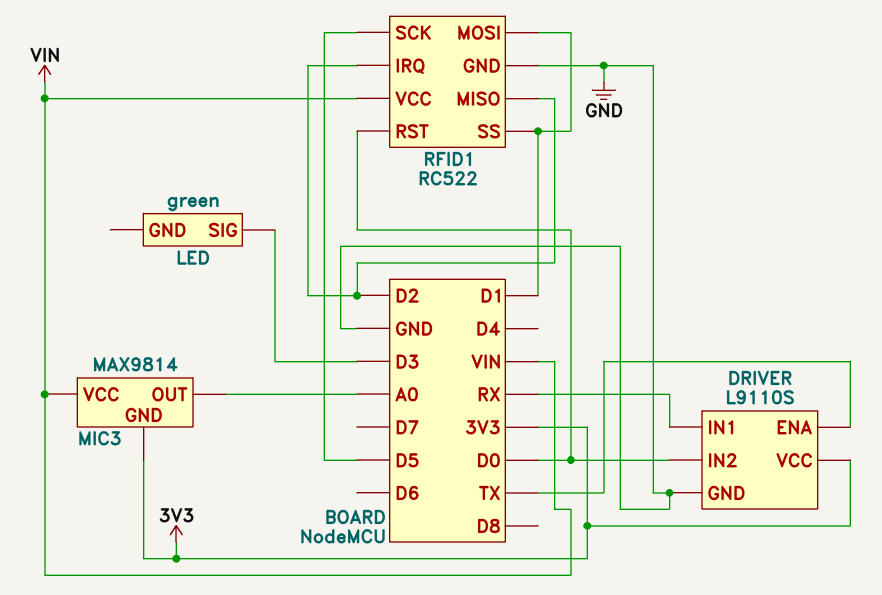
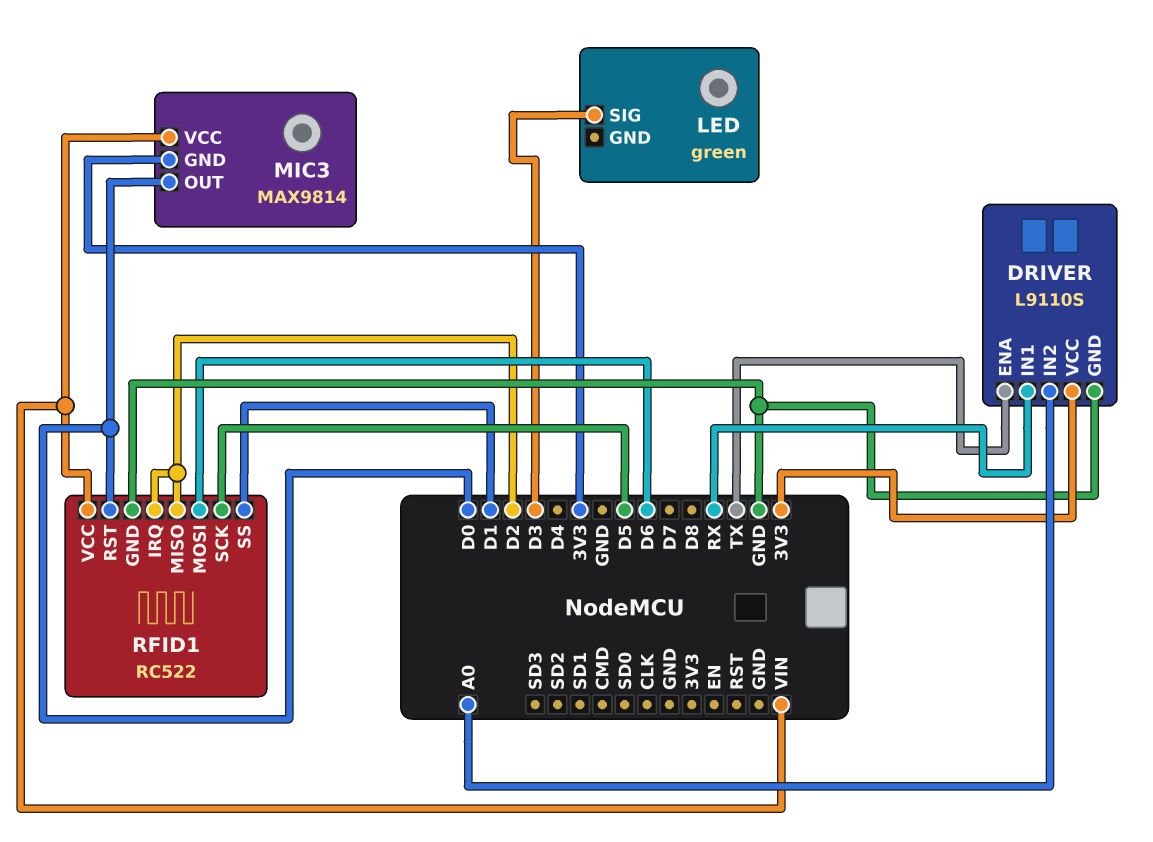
DRIVER pin IN2: D0 -> A0
MIC3 pin OUT: A0 -> D0
RFID1 pin MOSI: D1 -> D6

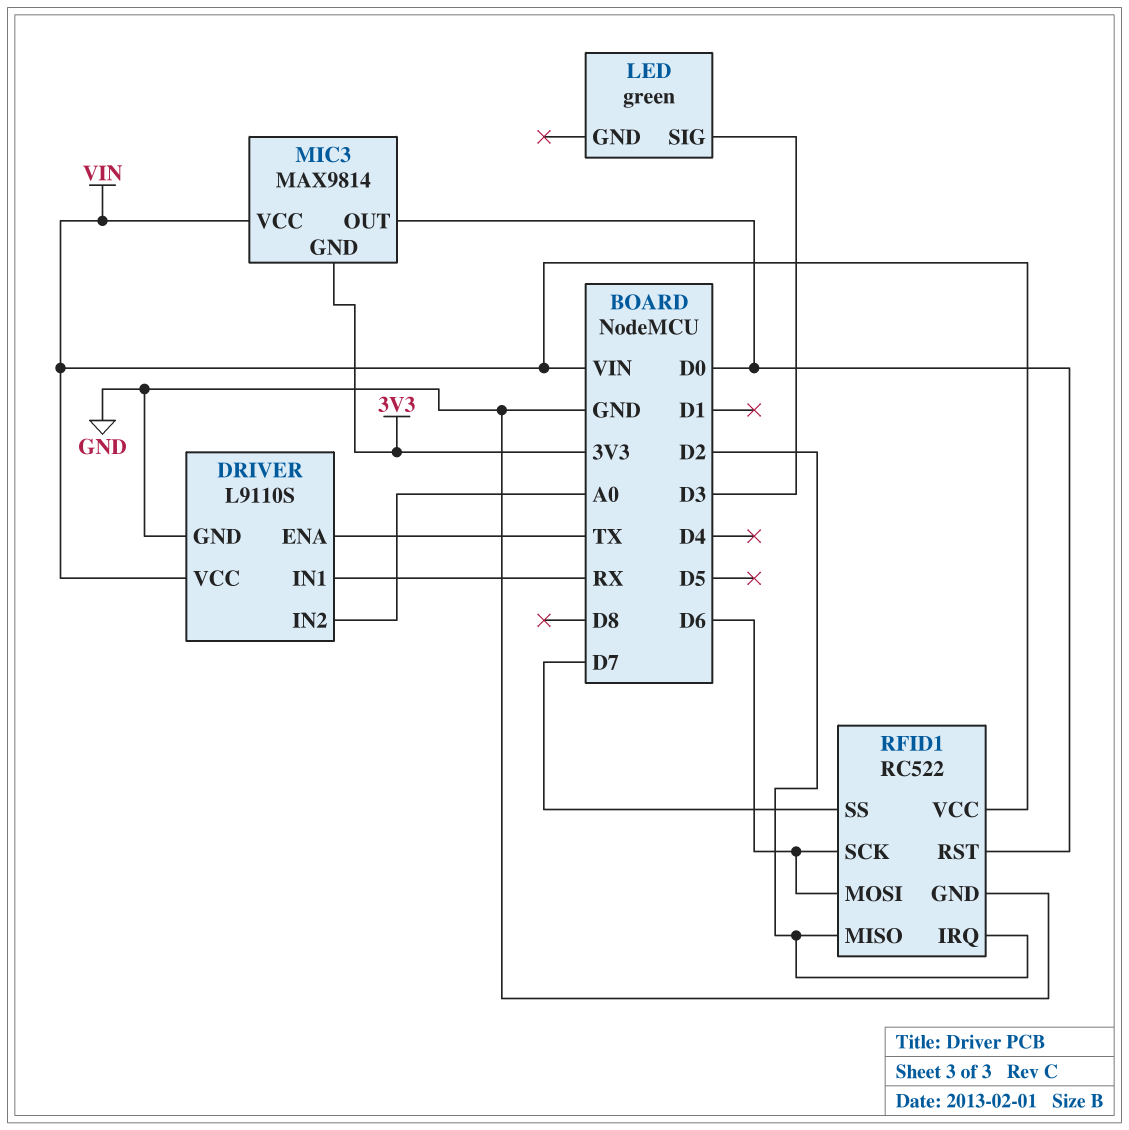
DRIVER pin VCC: 3V3 -> VIN
RFID1 pin SCK: D5 -> D6
RFID1 pin SS: D1 -> D7

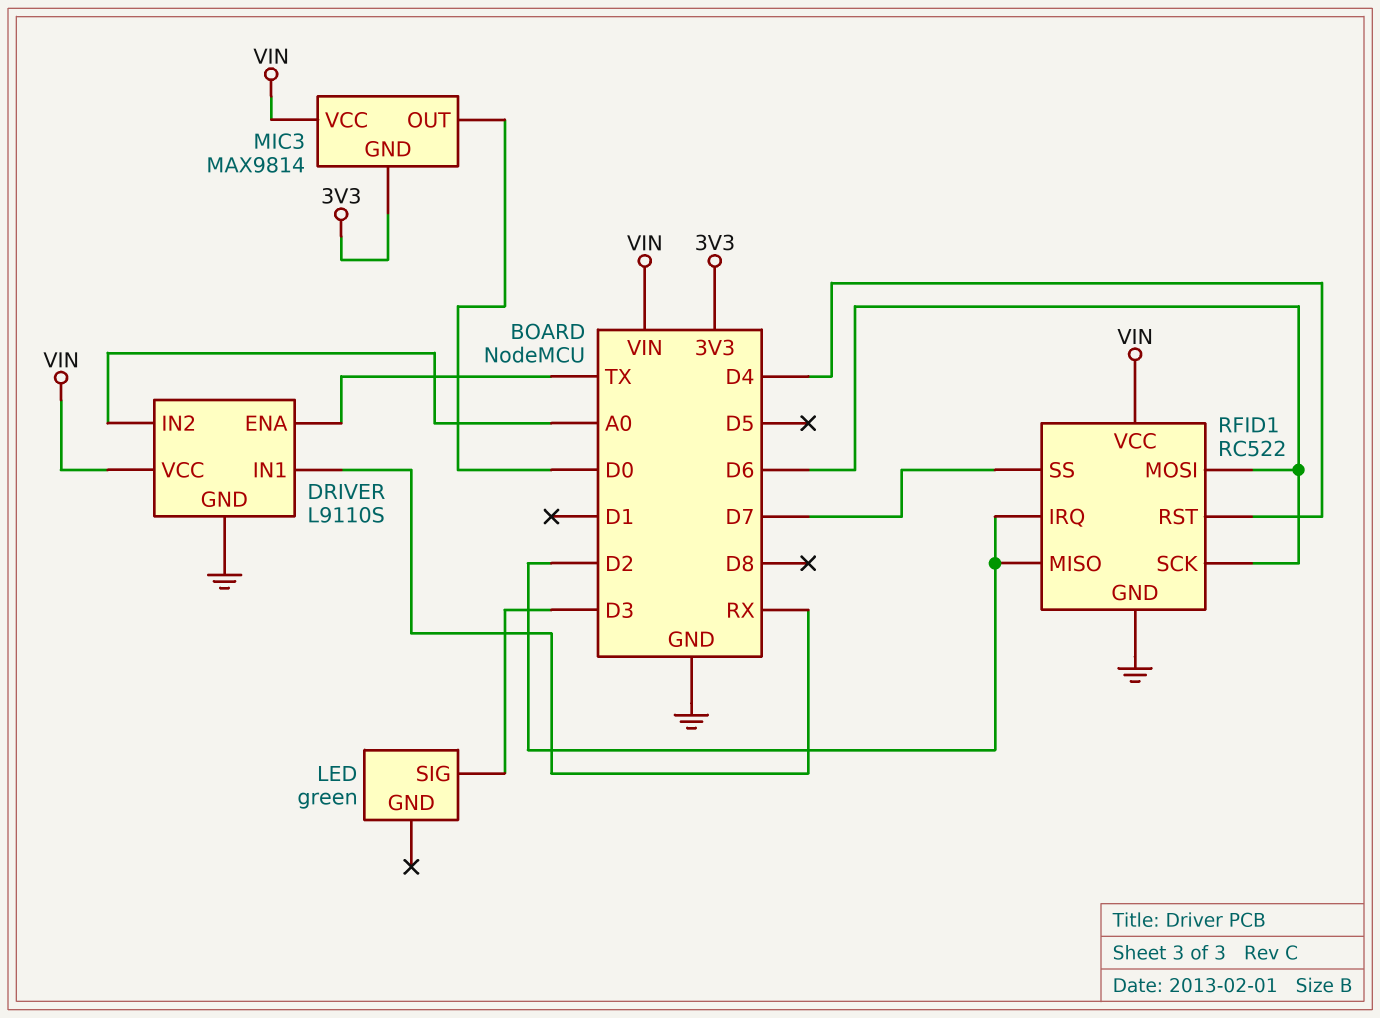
RFID1 pin RST: D0 -> D4

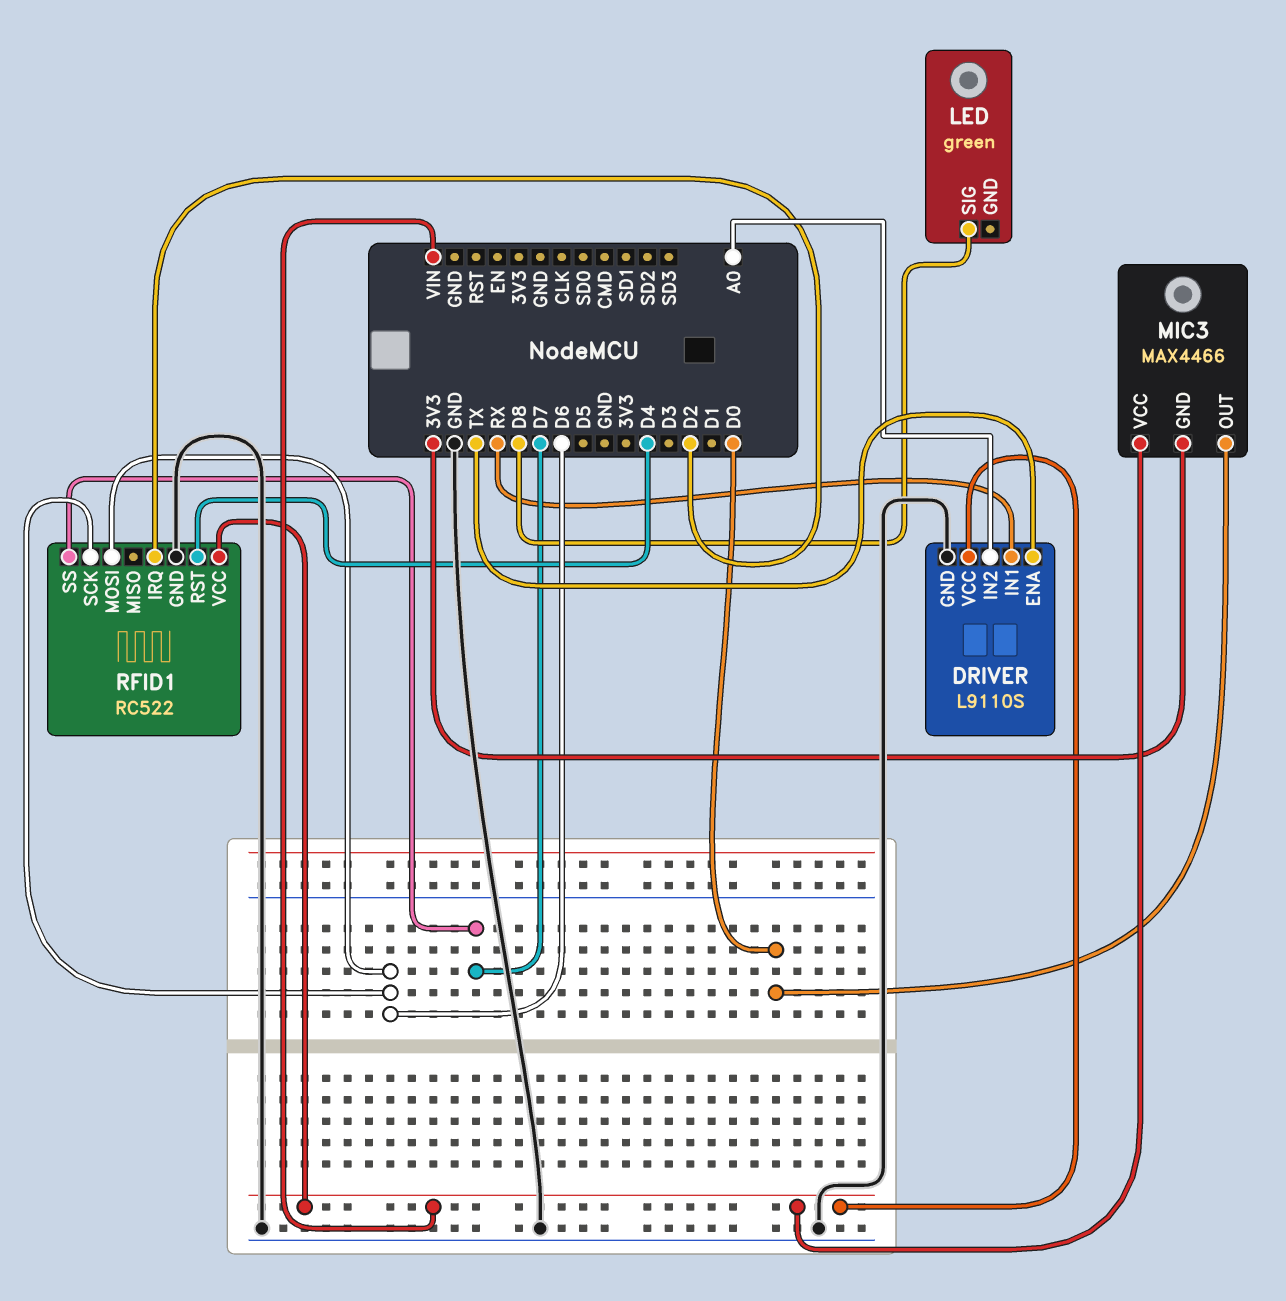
LED pin SIG: D3 -> D8
MIC3: MAX9814 -> MAX4466
RFID1 pin MISO: D2 -> none

